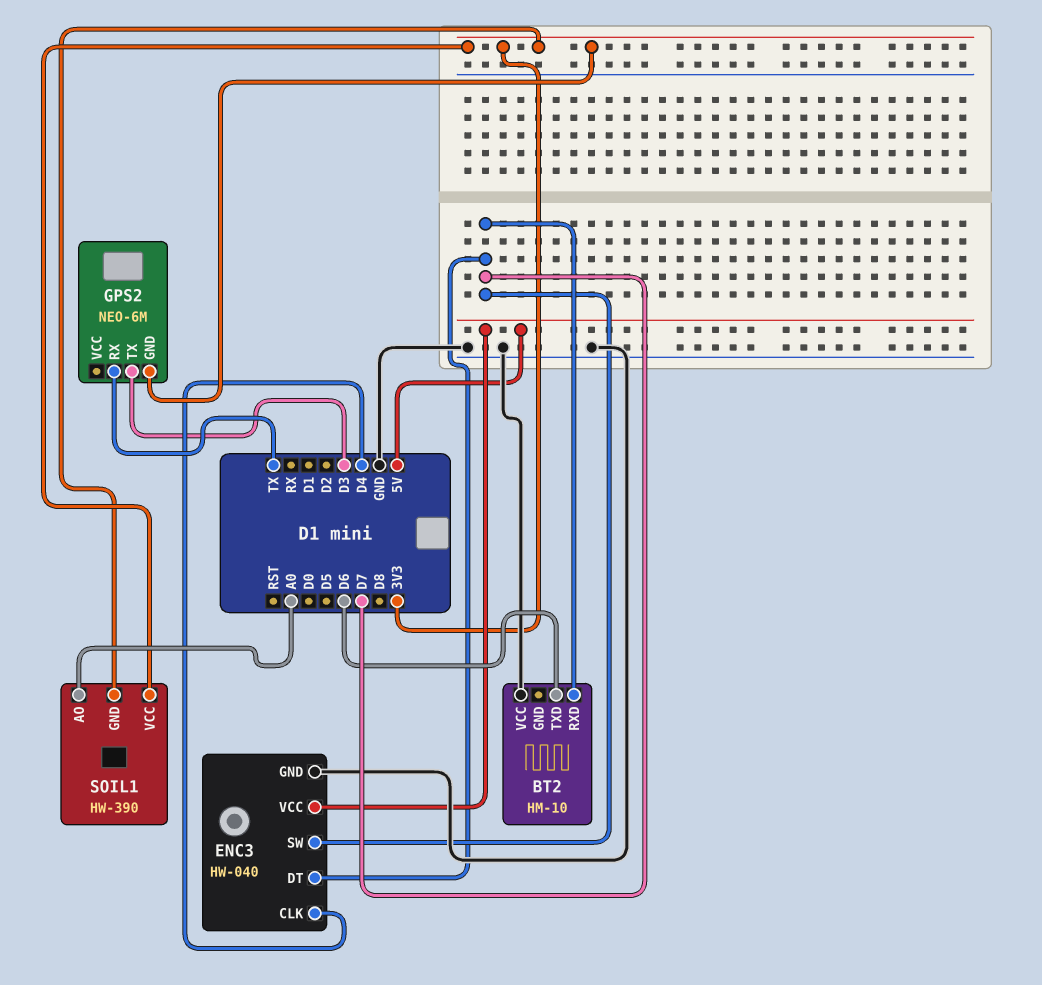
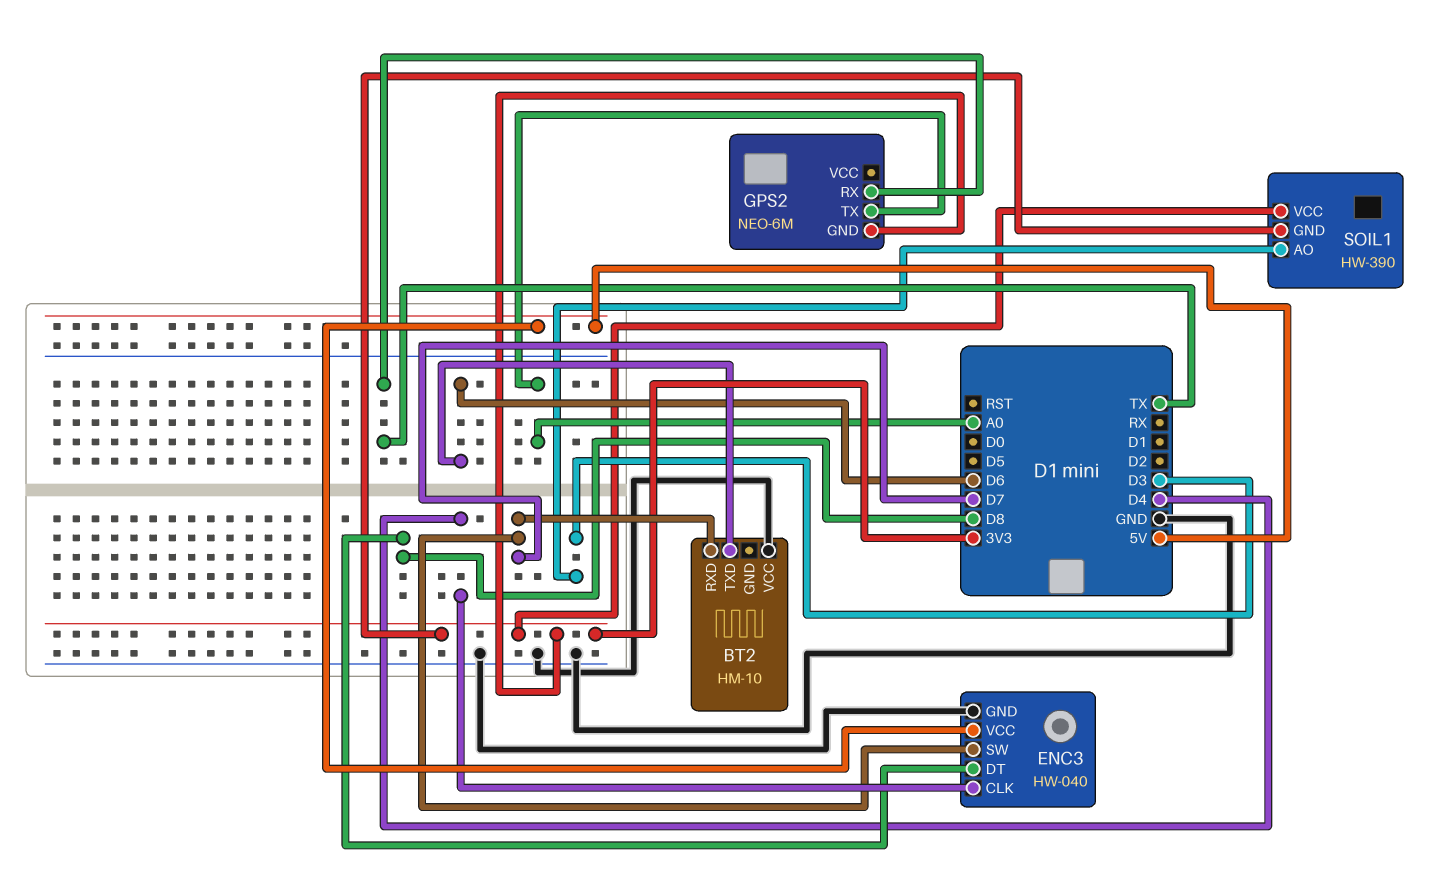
ENC3 pin DT: D7 -> D8
GPS2 pin TX: D3 -> A0
SOIL1 pin AO: A0 -> D3

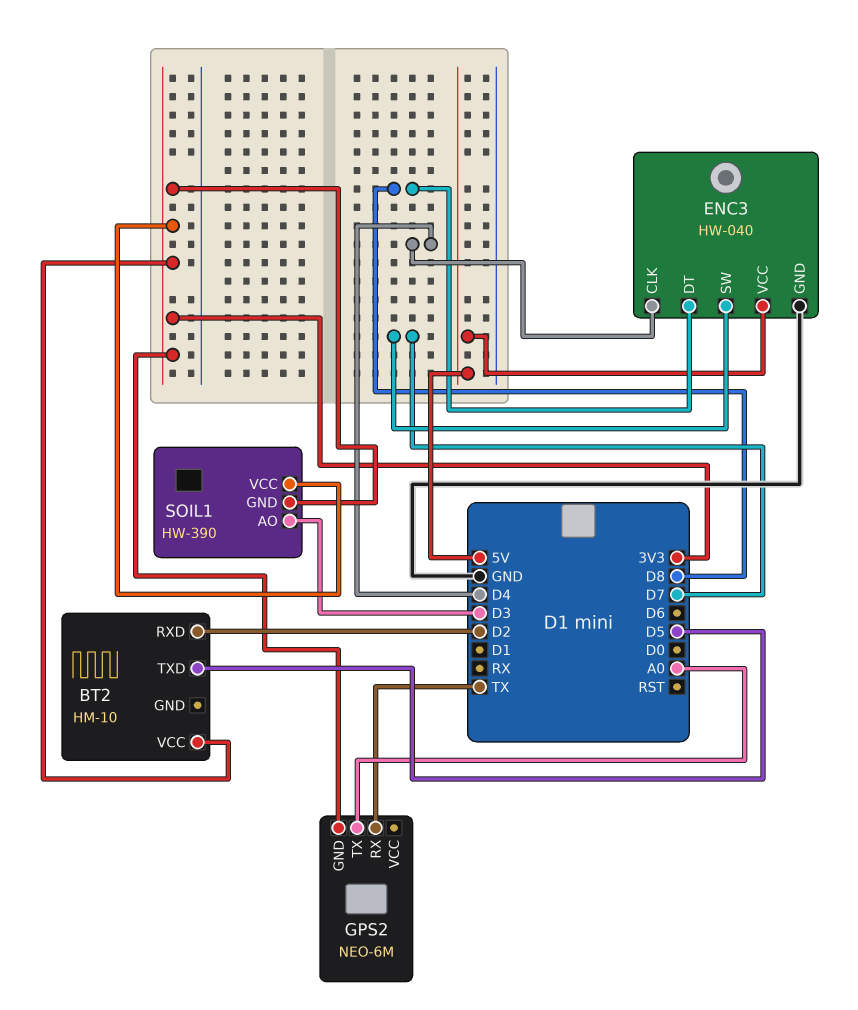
BT2 pin RXD: D7 -> D2
BT2 pin TXD: D6 -> D5
BT2 pin VCC: GND -> 3V3

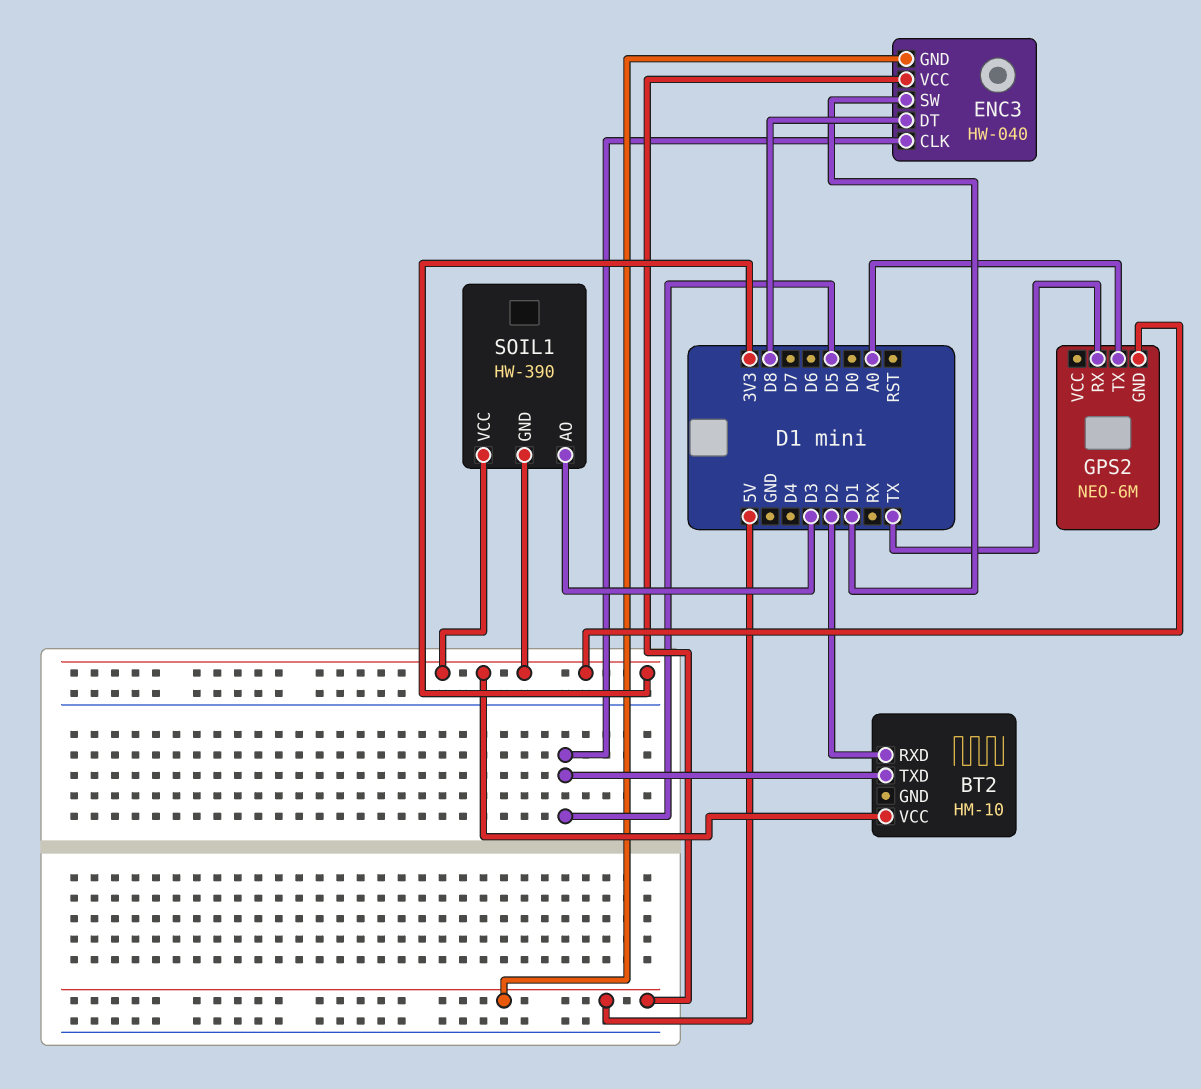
ENC3 pin CLK: D4 -> D5
ENC3 pin GND: GND -> 5V
ENC3 pin SW: D7 -> D1

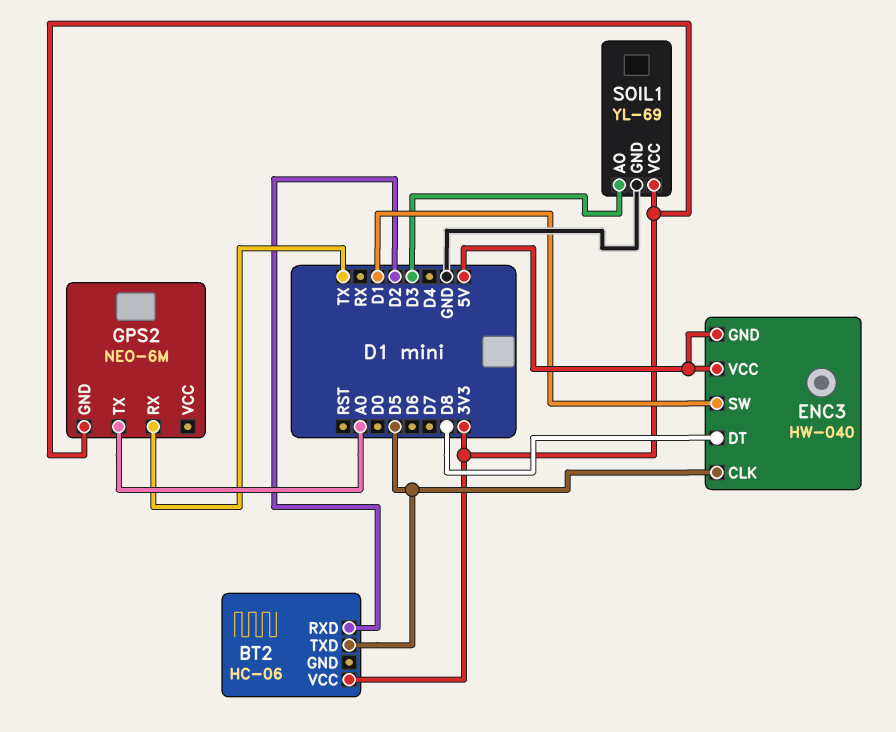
BT2: HM-10 -> HC-06
SOIL1: HW-390 -> YL-69
SOIL1 pin GND: 3V3 -> GND

